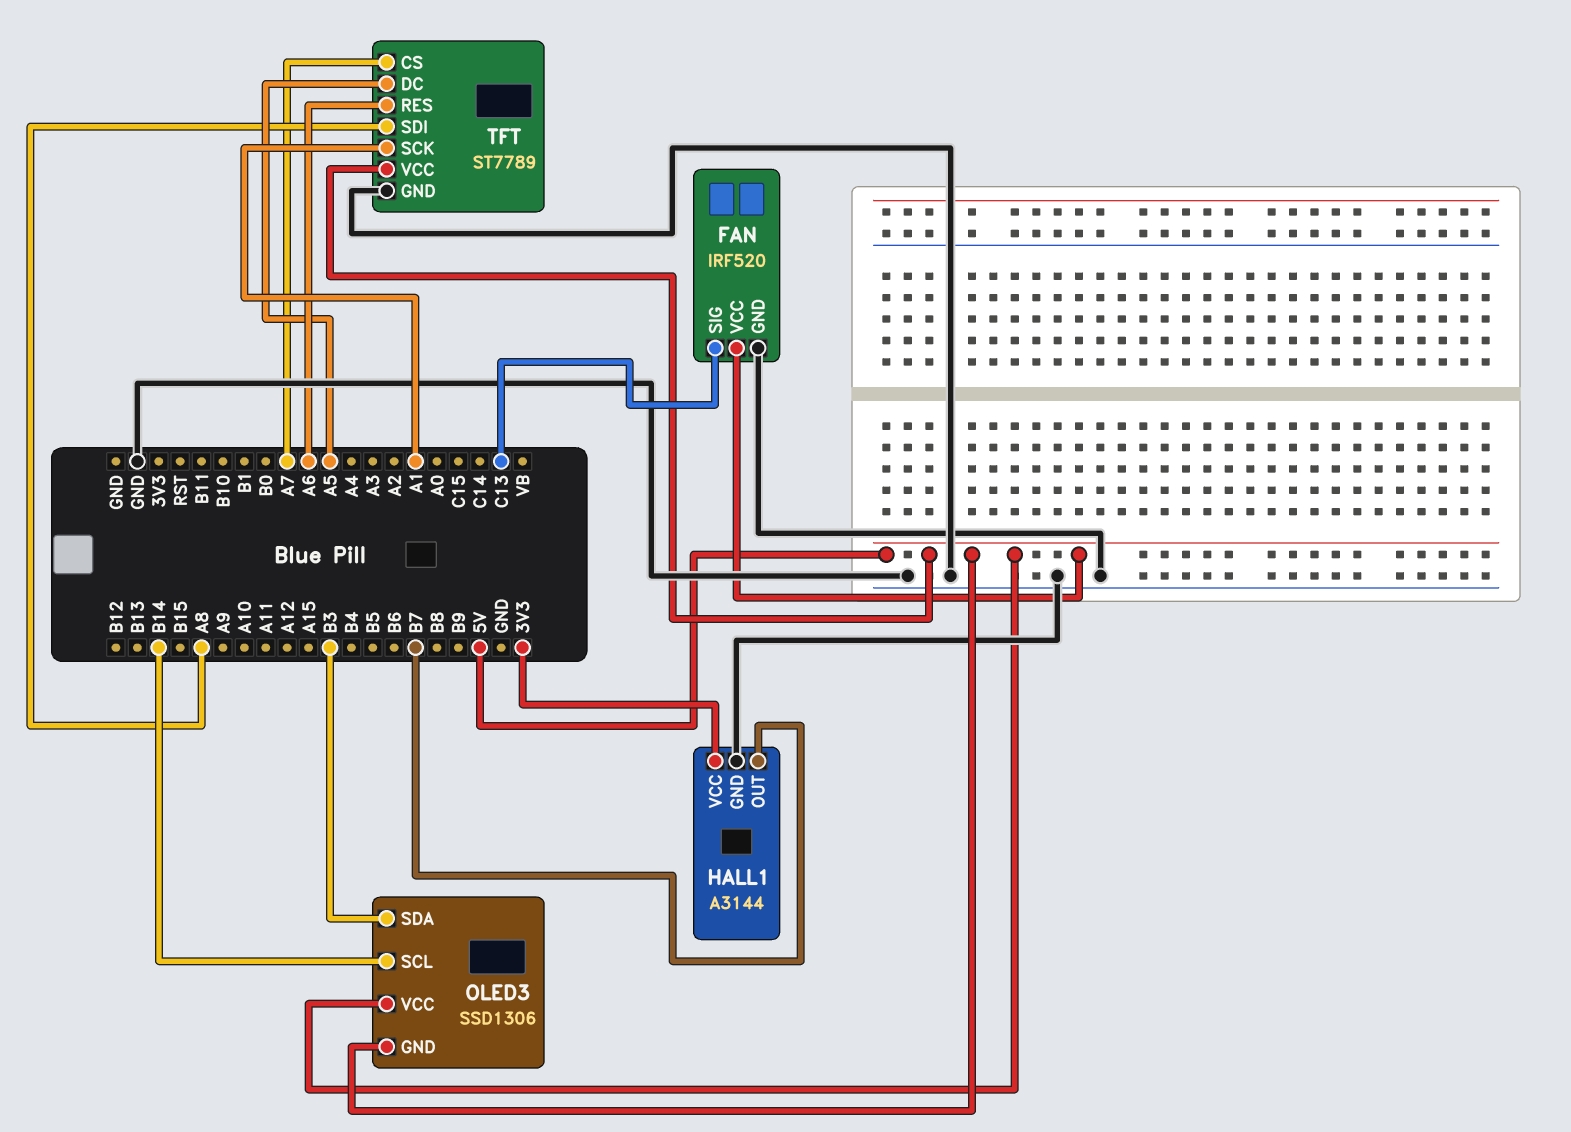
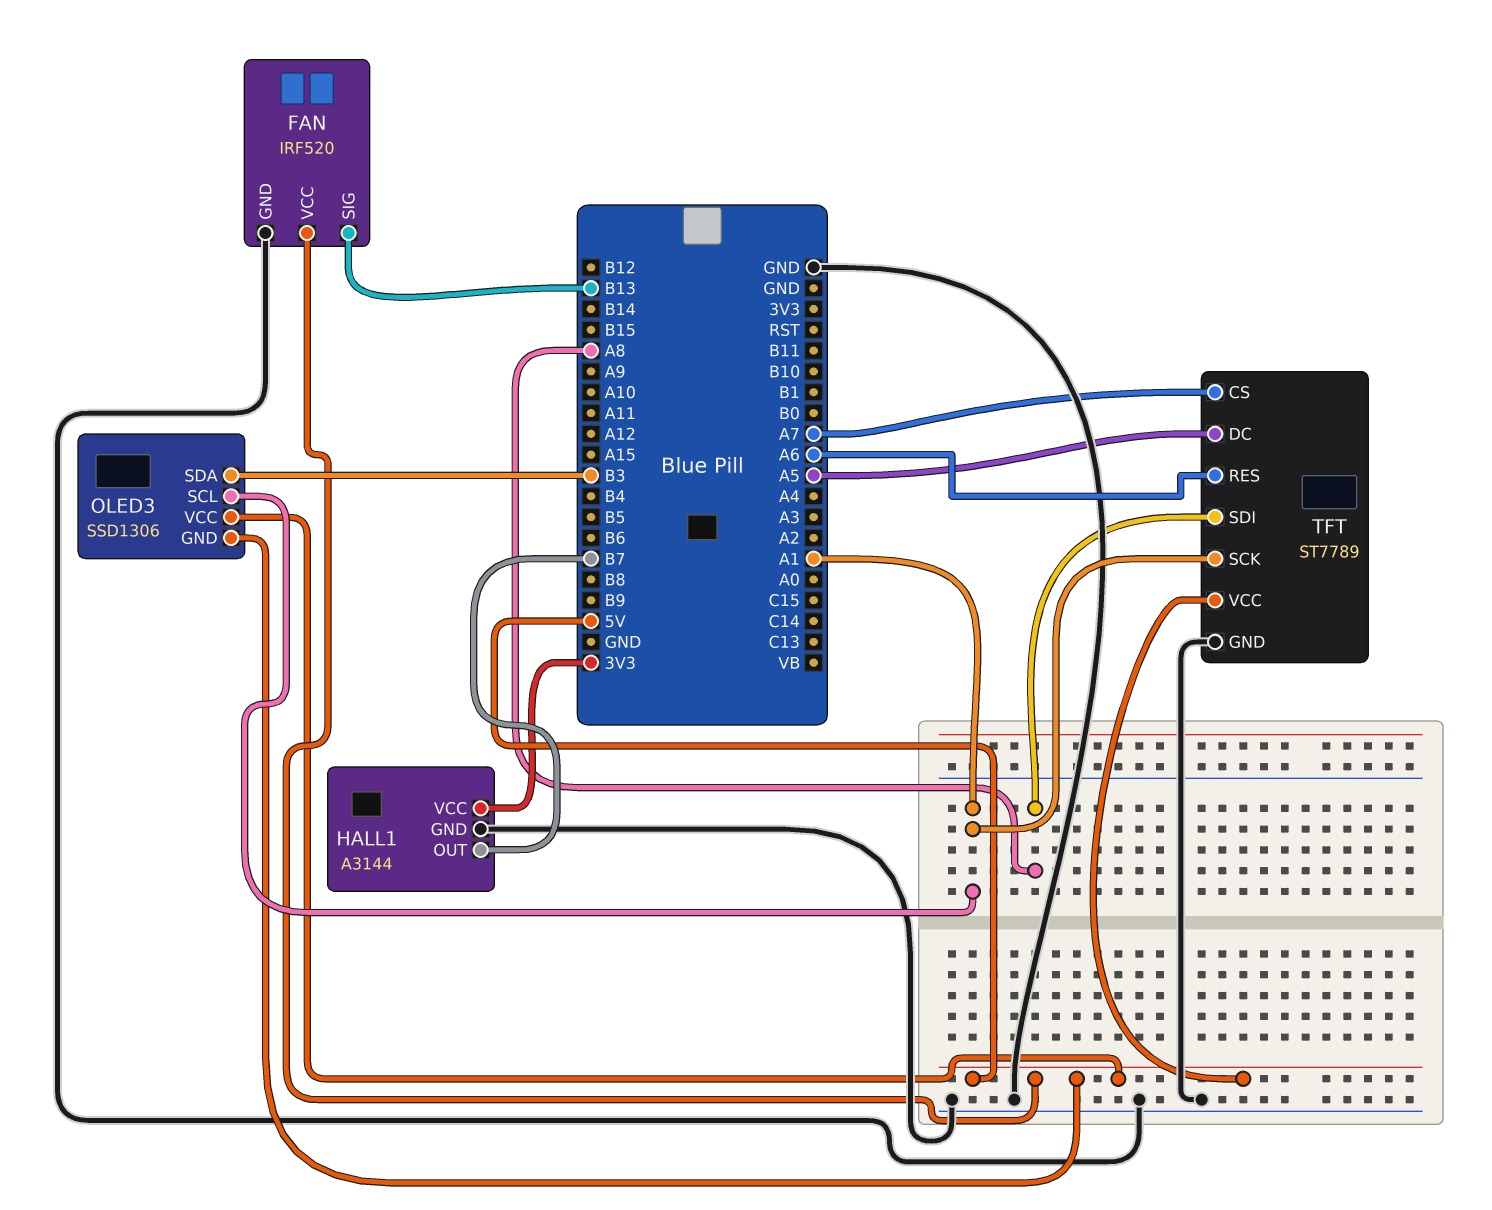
FAN pin SIG: C13 -> B13
OLED3 pin SCL: B14 -> A1

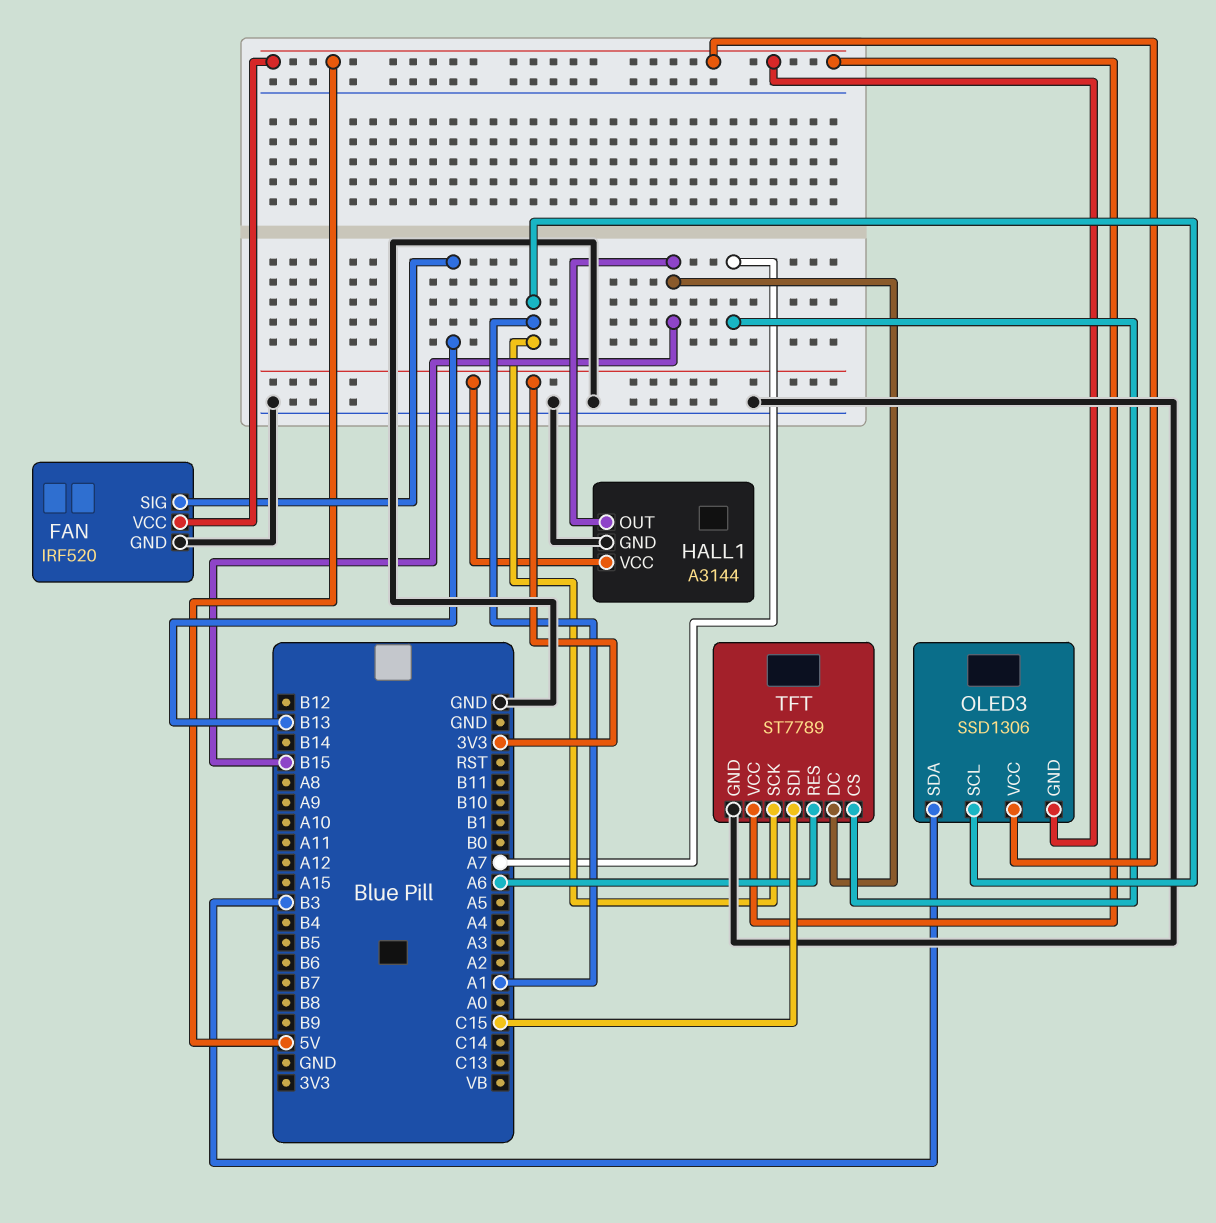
HALL1 pin OUT: B7 -> B15
TFT pin DC: A5 -> B15
TFT pin SDI: A8 -> C15

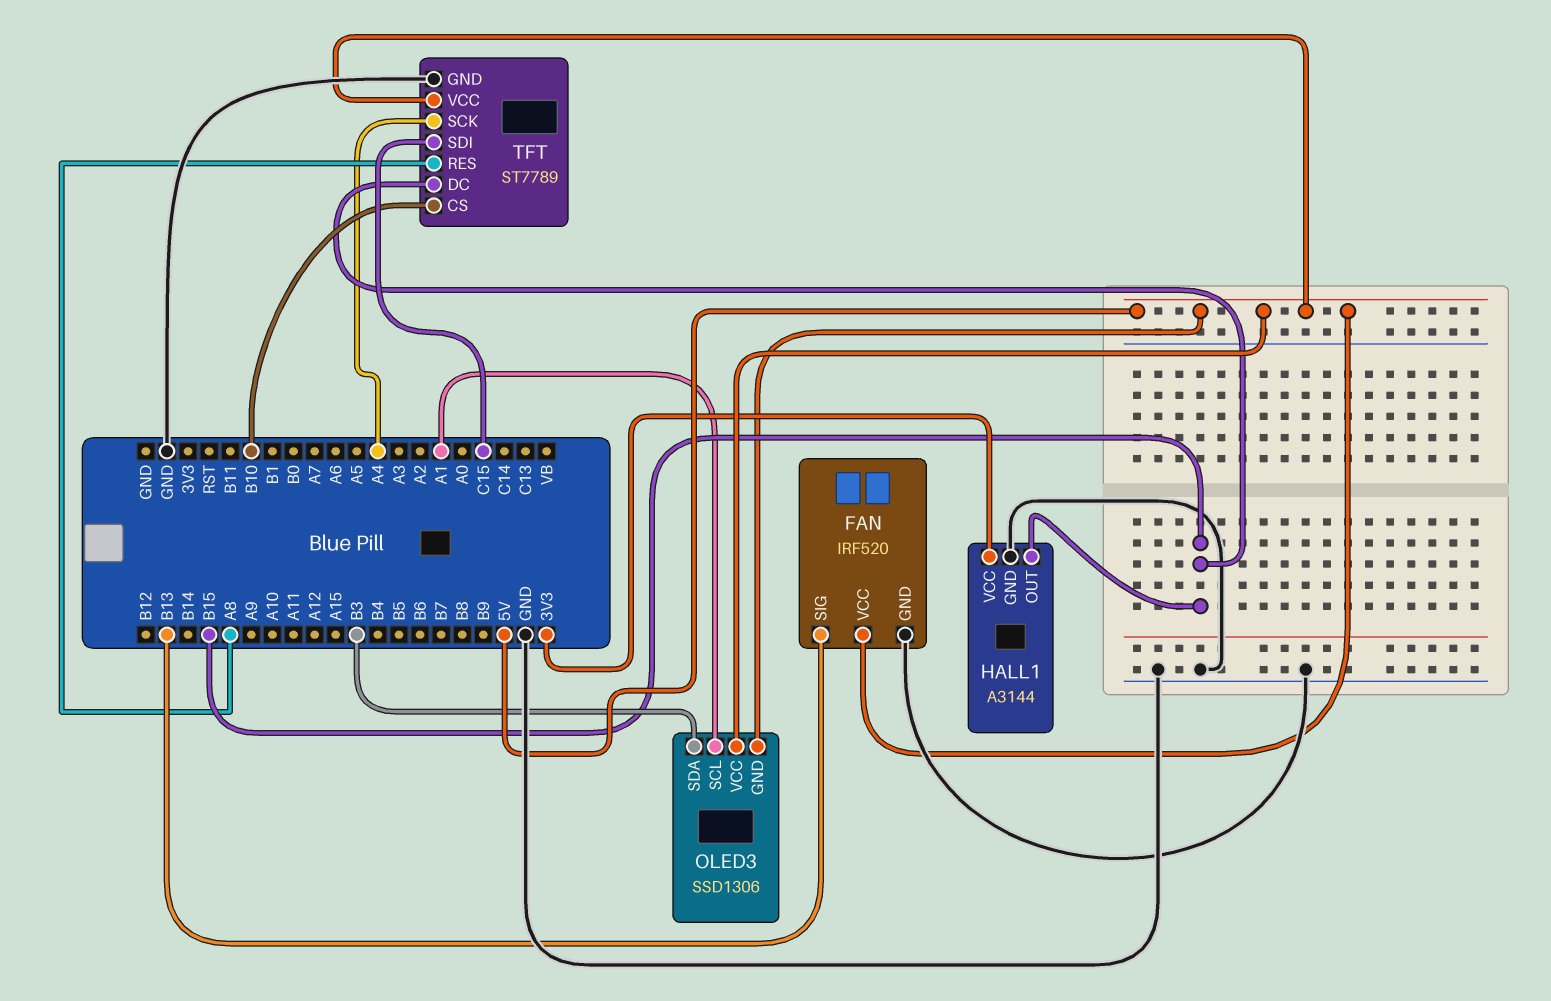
TFT pin CS: A7 -> B10
TFT pin RES: A6 -> A8
TFT pin SCK: A1 -> A4

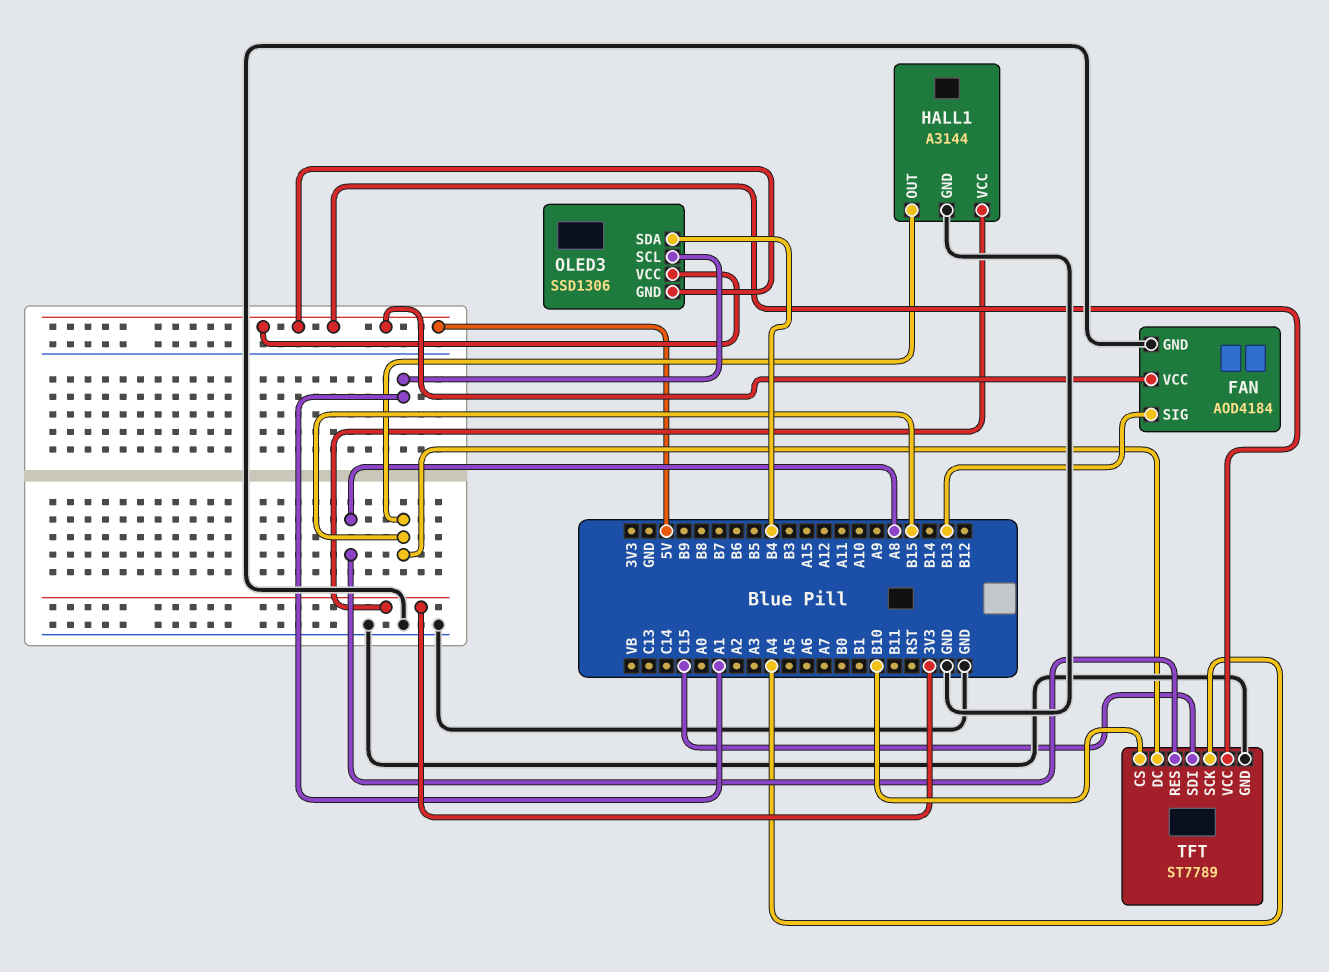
FAN: IRF520 -> AOD4184
OLED3 pin SDA: B3 -> B4

